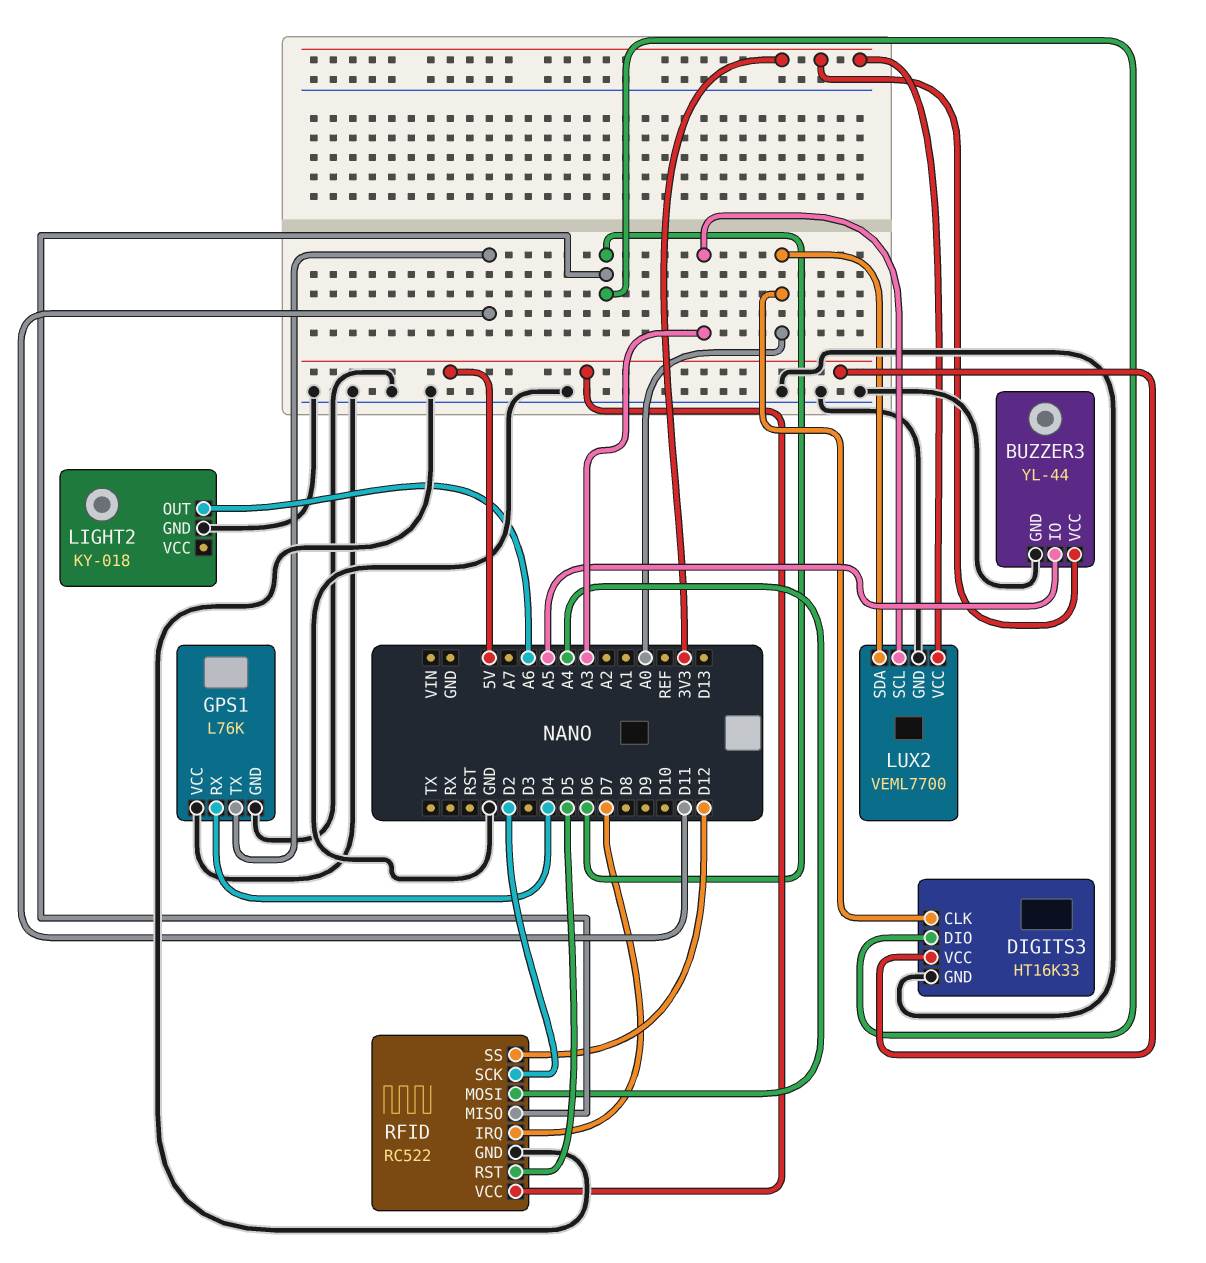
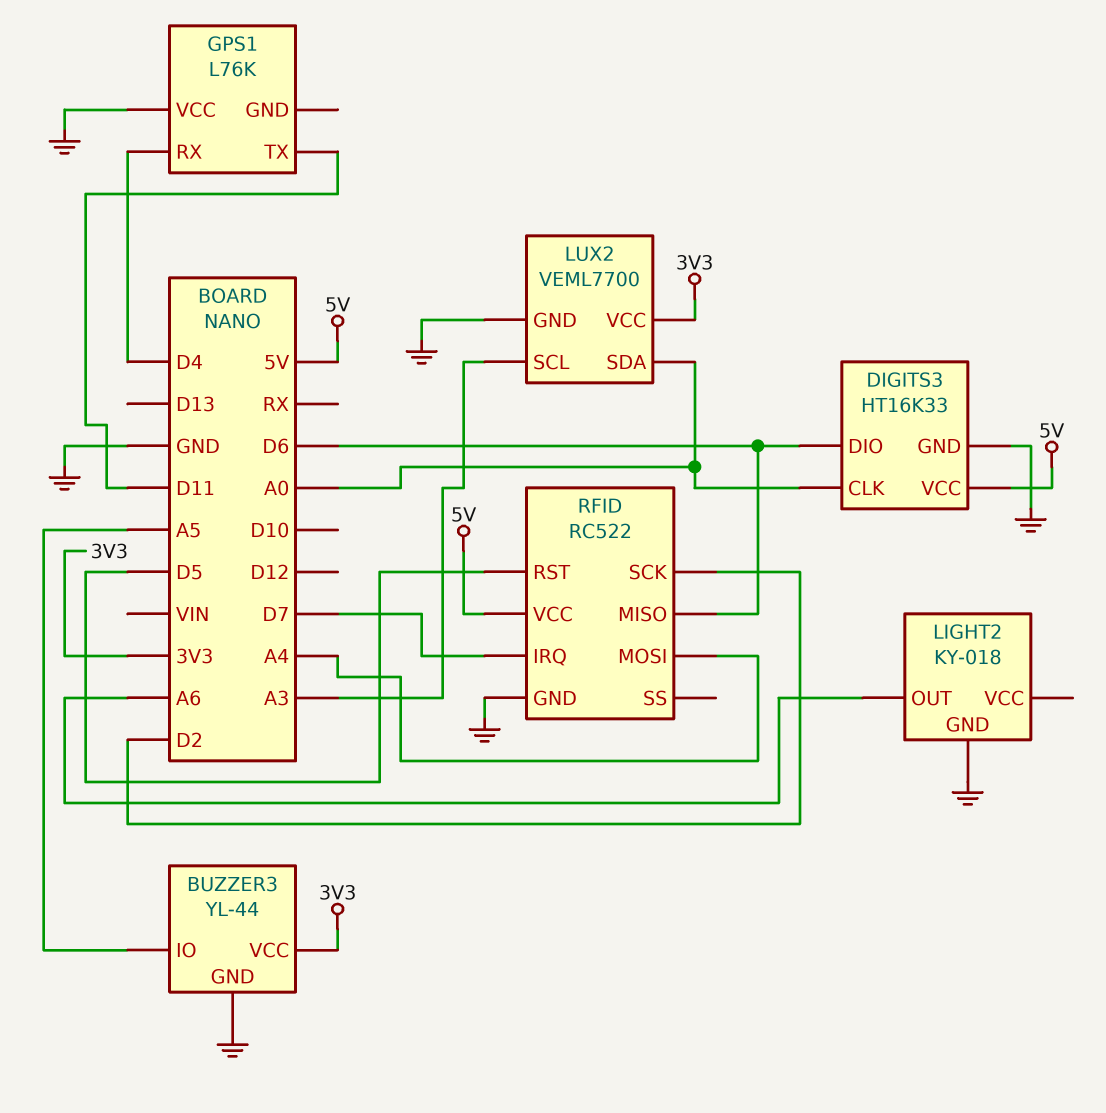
GPS1 pin GND: GND -> none
RFID pin SS: D12 -> none

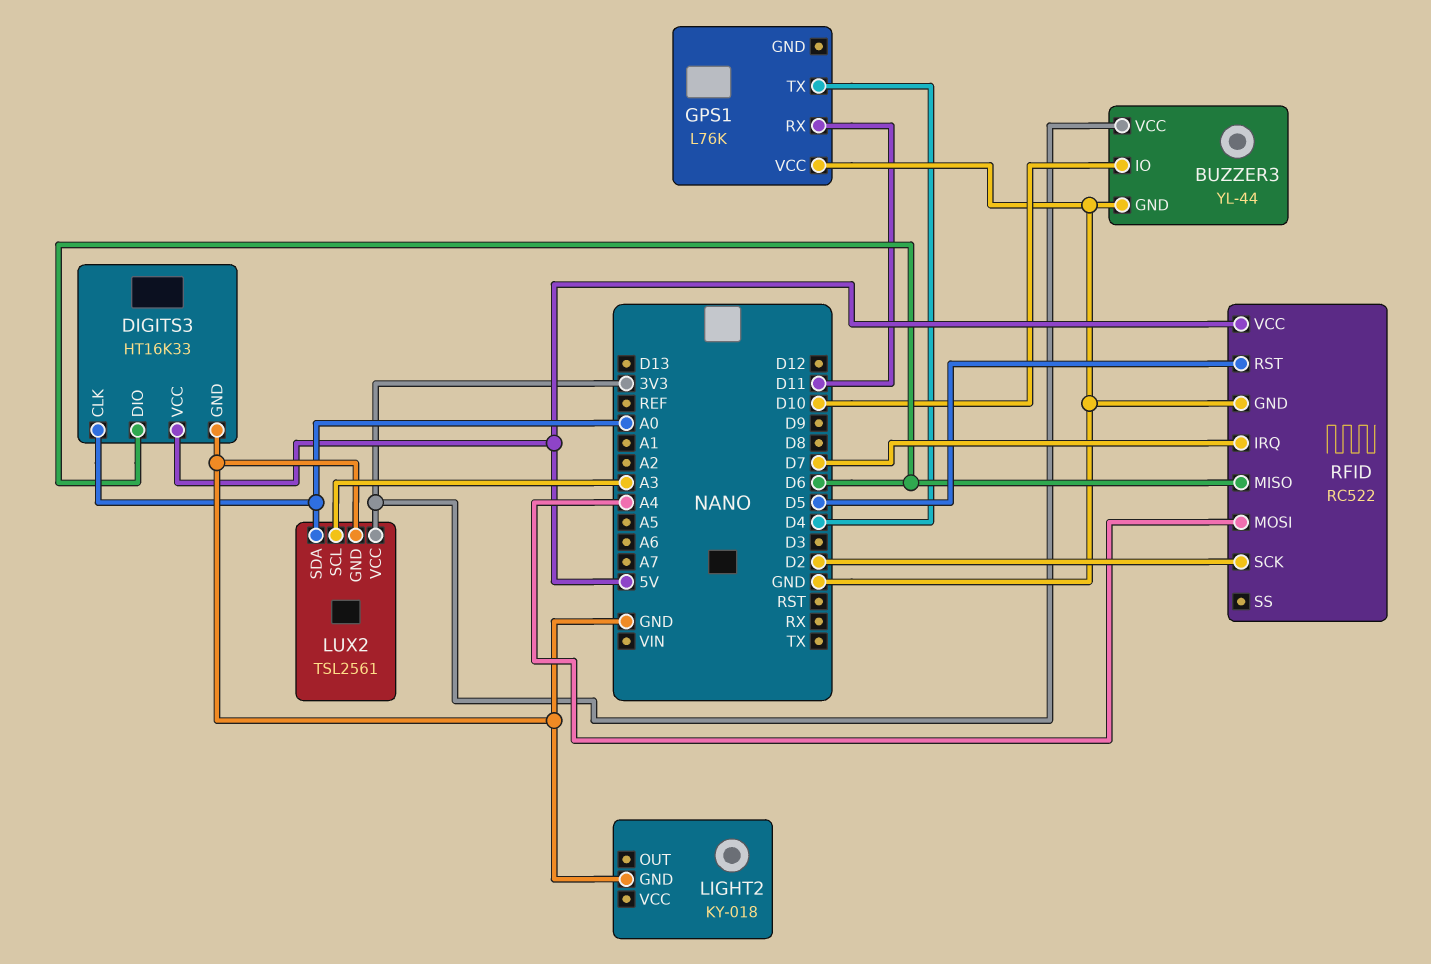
BUZZER3 pin IO: A5 -> D10
GPS1 pin RX: D4 -> D11
GPS1 pin TX: D11 -> D4
LIGHT2 pin OUT: A6 -> none
LUX2: VEML7700 -> TSL2561

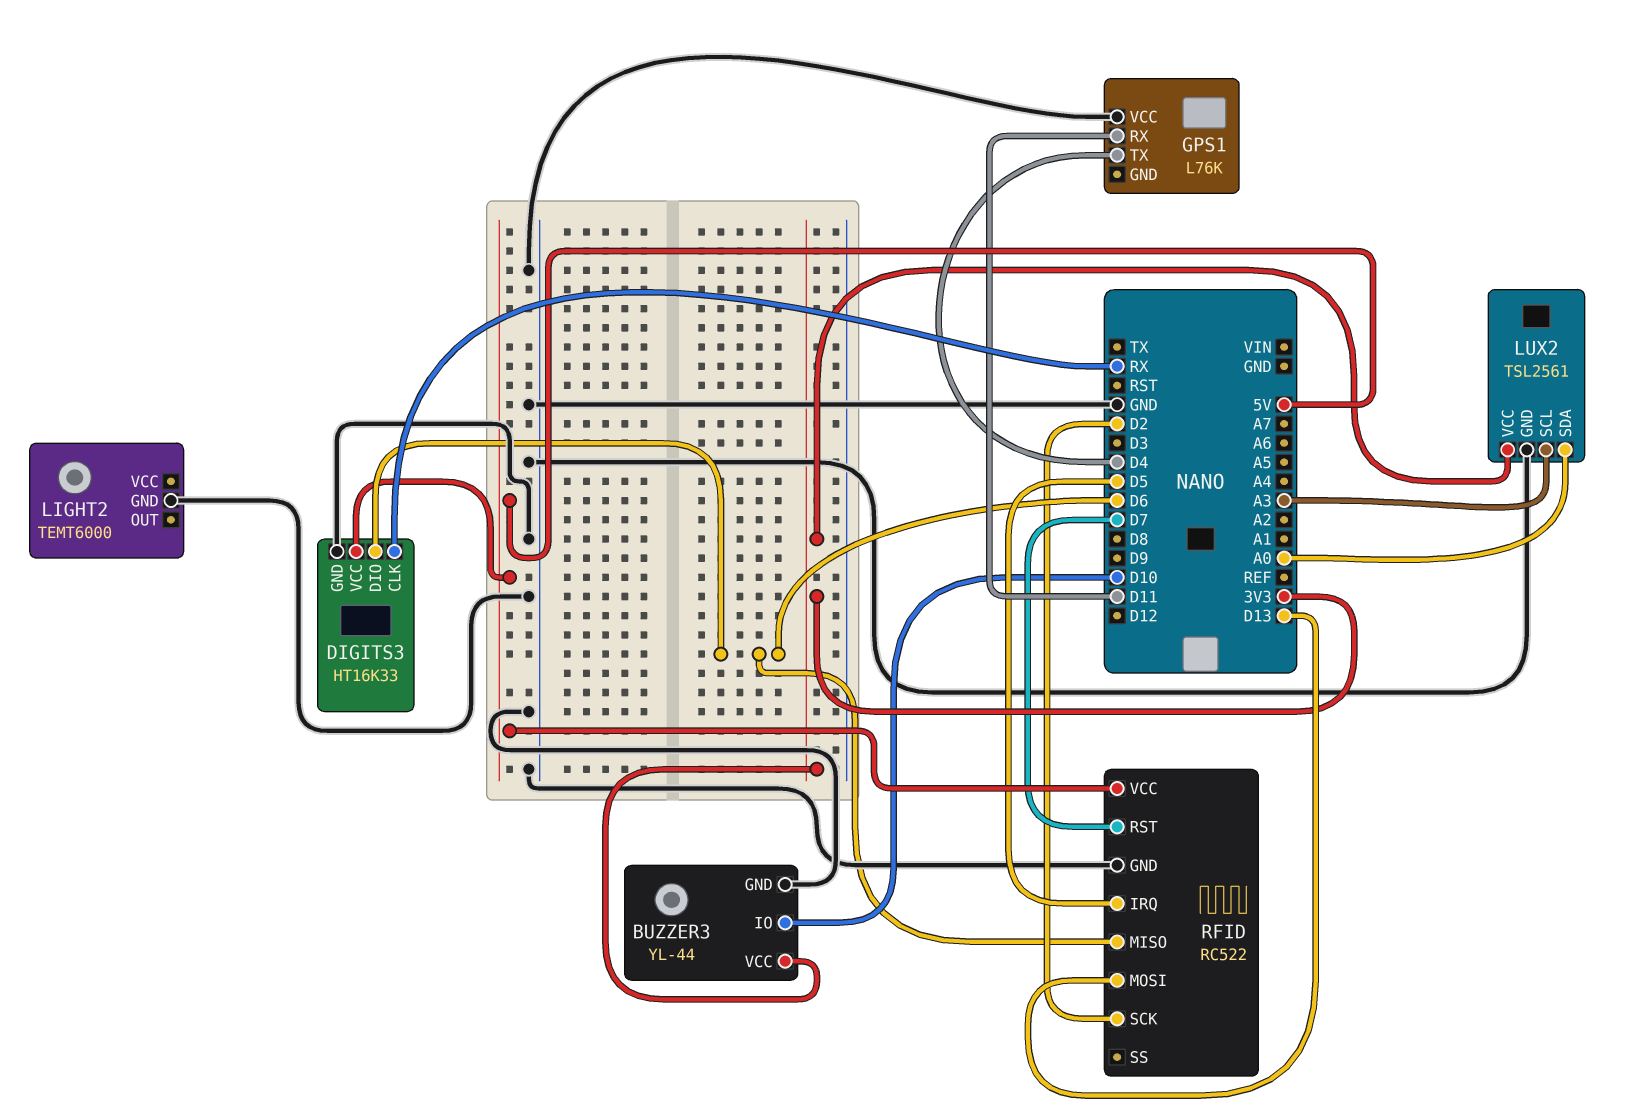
DIGITS3 pin CLK: A0 -> RX
LIGHT2: KY-018 -> TEMT6000
RFID pin IRQ: D7 -> D5
RFID pin MOSI: A4 -> D13
RFID pin RST: D5 -> D7

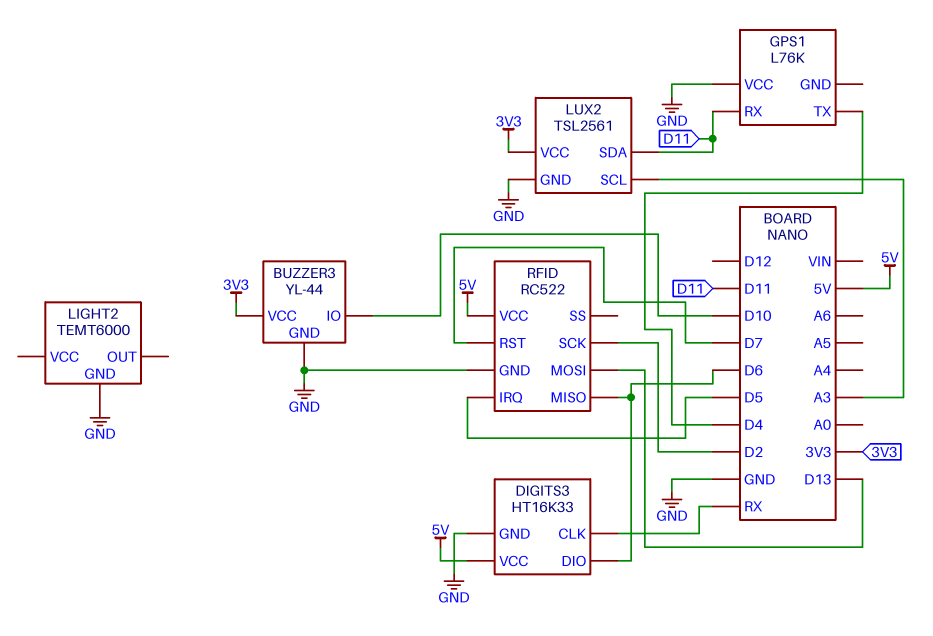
LUX2 pin SDA: A0 -> D11

